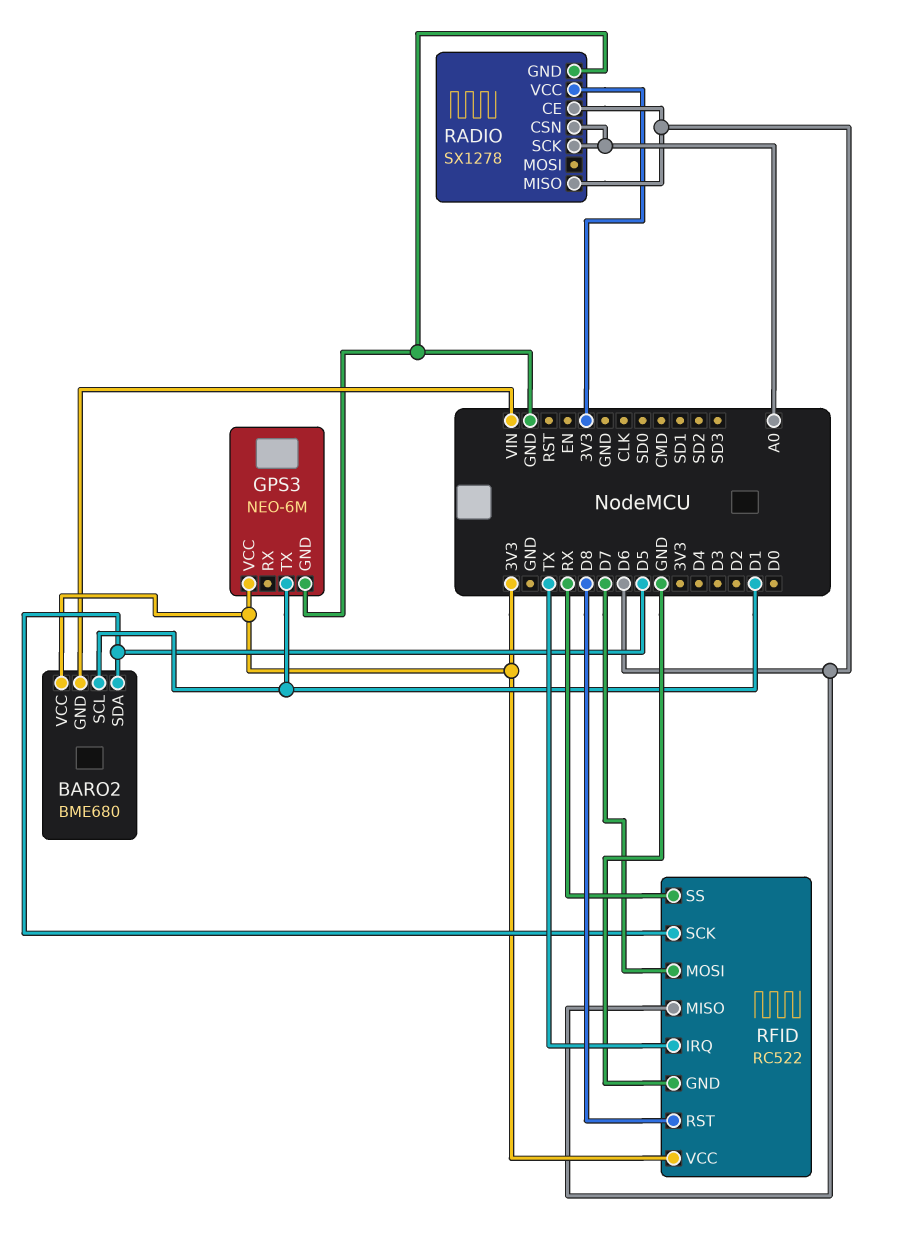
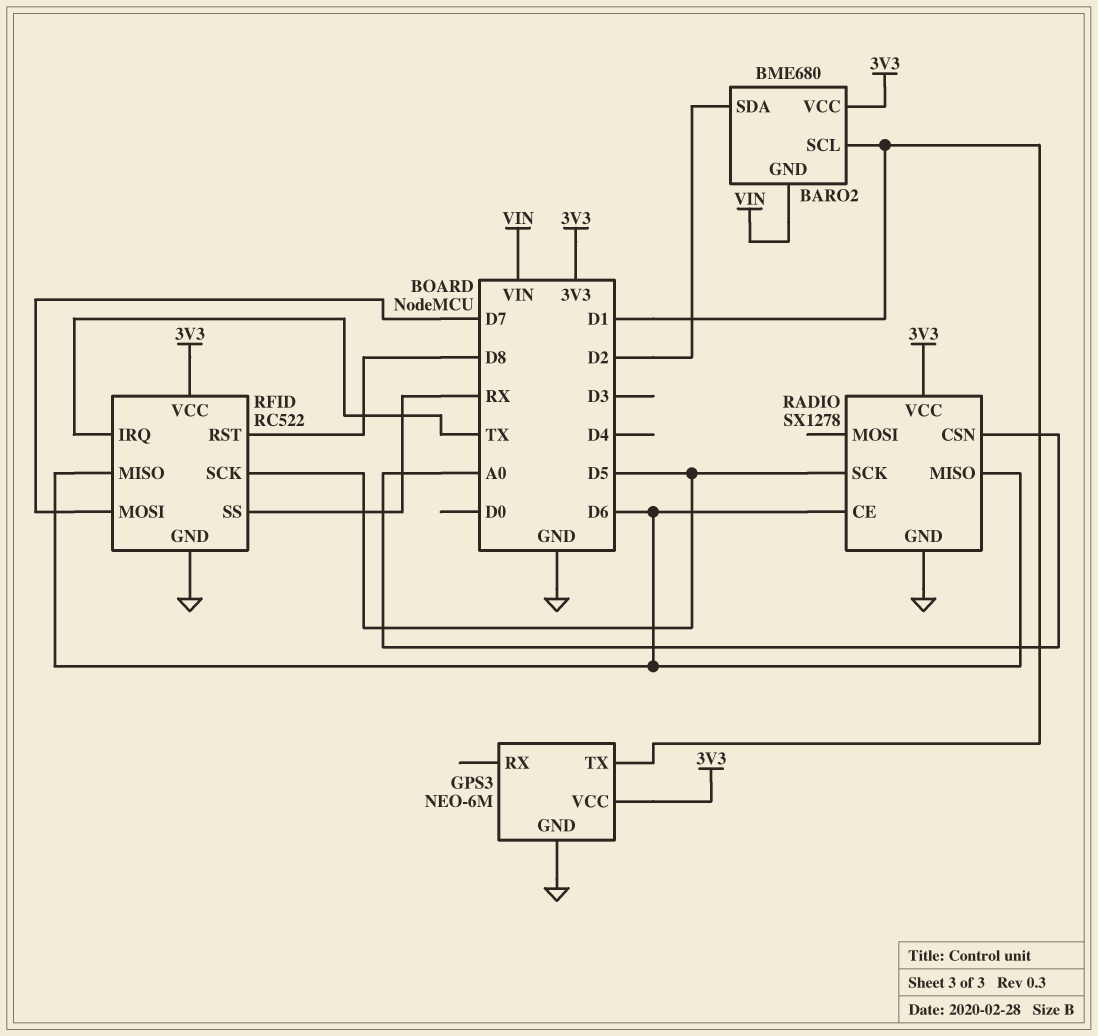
BARO2 pin SDA: D5 -> D2
RADIO pin SCK: A0 -> D5

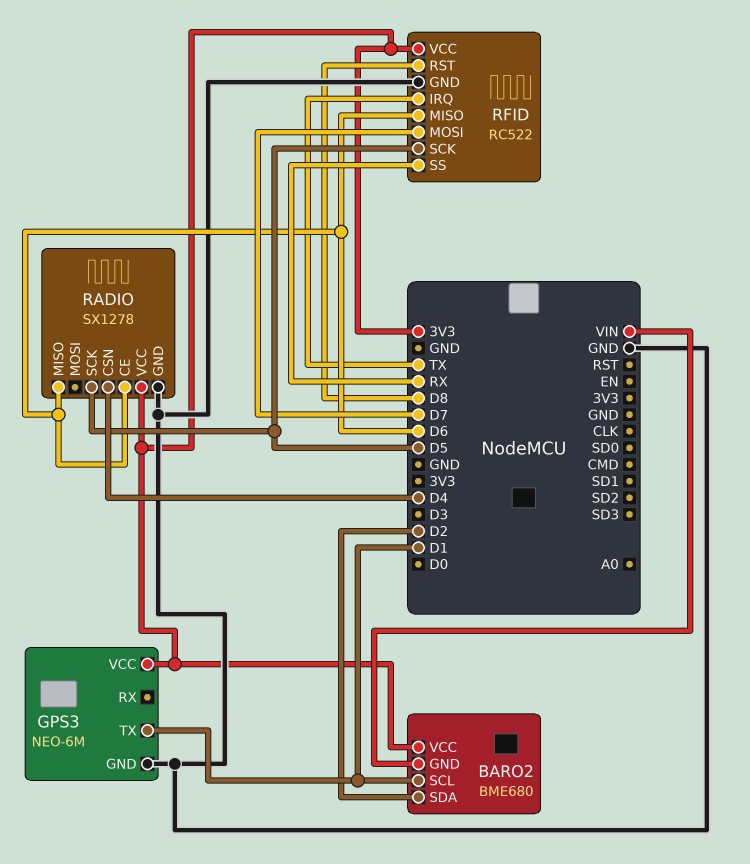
RADIO pin CSN: A0 -> D4

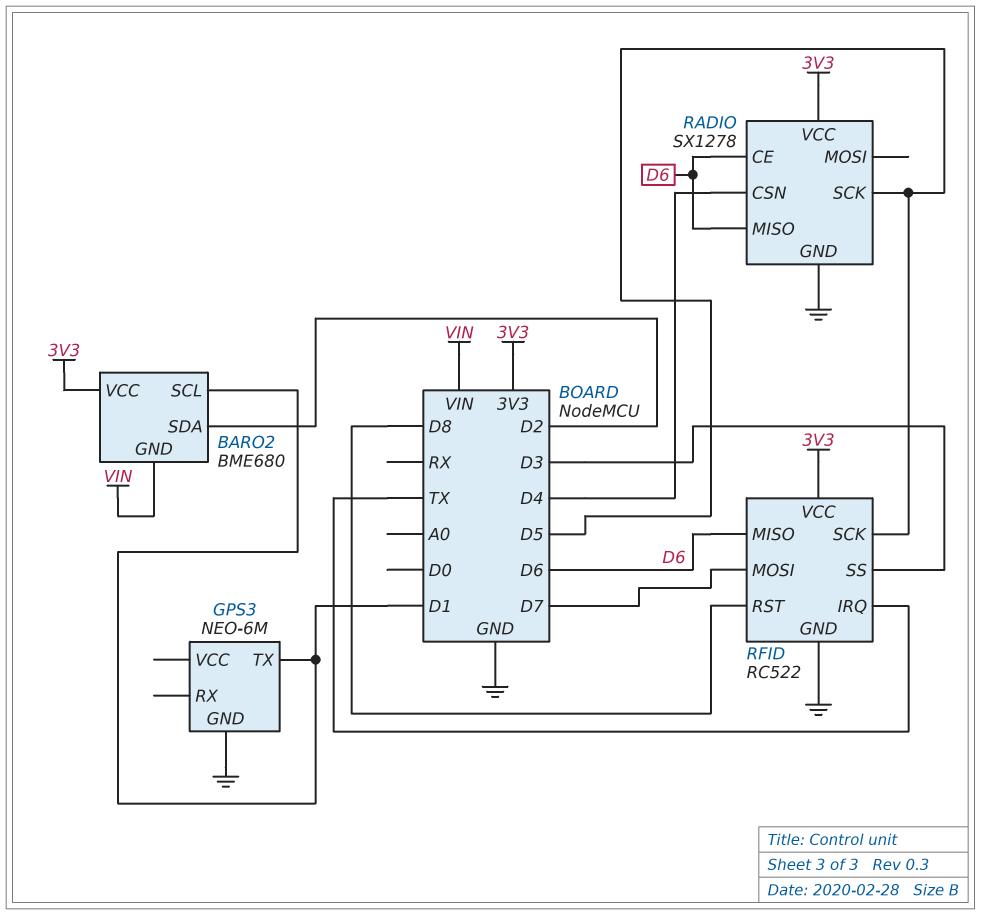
GPS3 pin VCC: 3V3 -> none
RFID pin SS: RX -> D3

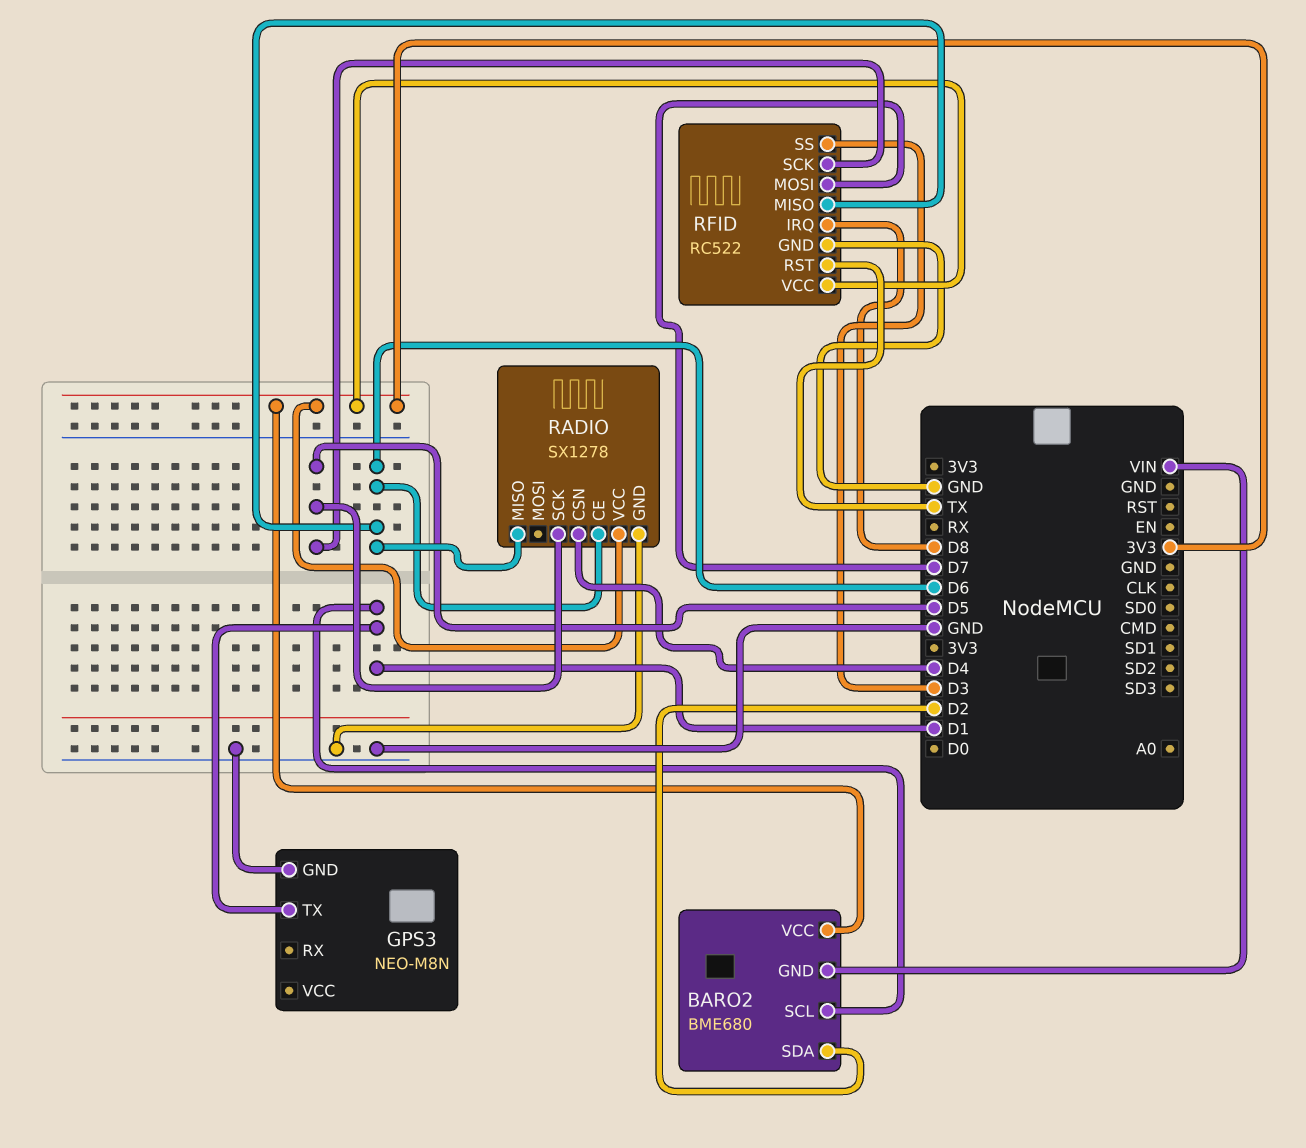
GPS3: NEO-6M -> NEO-M8N
RFID pin IRQ: TX -> D8
RFID pin RST: D8 -> TX

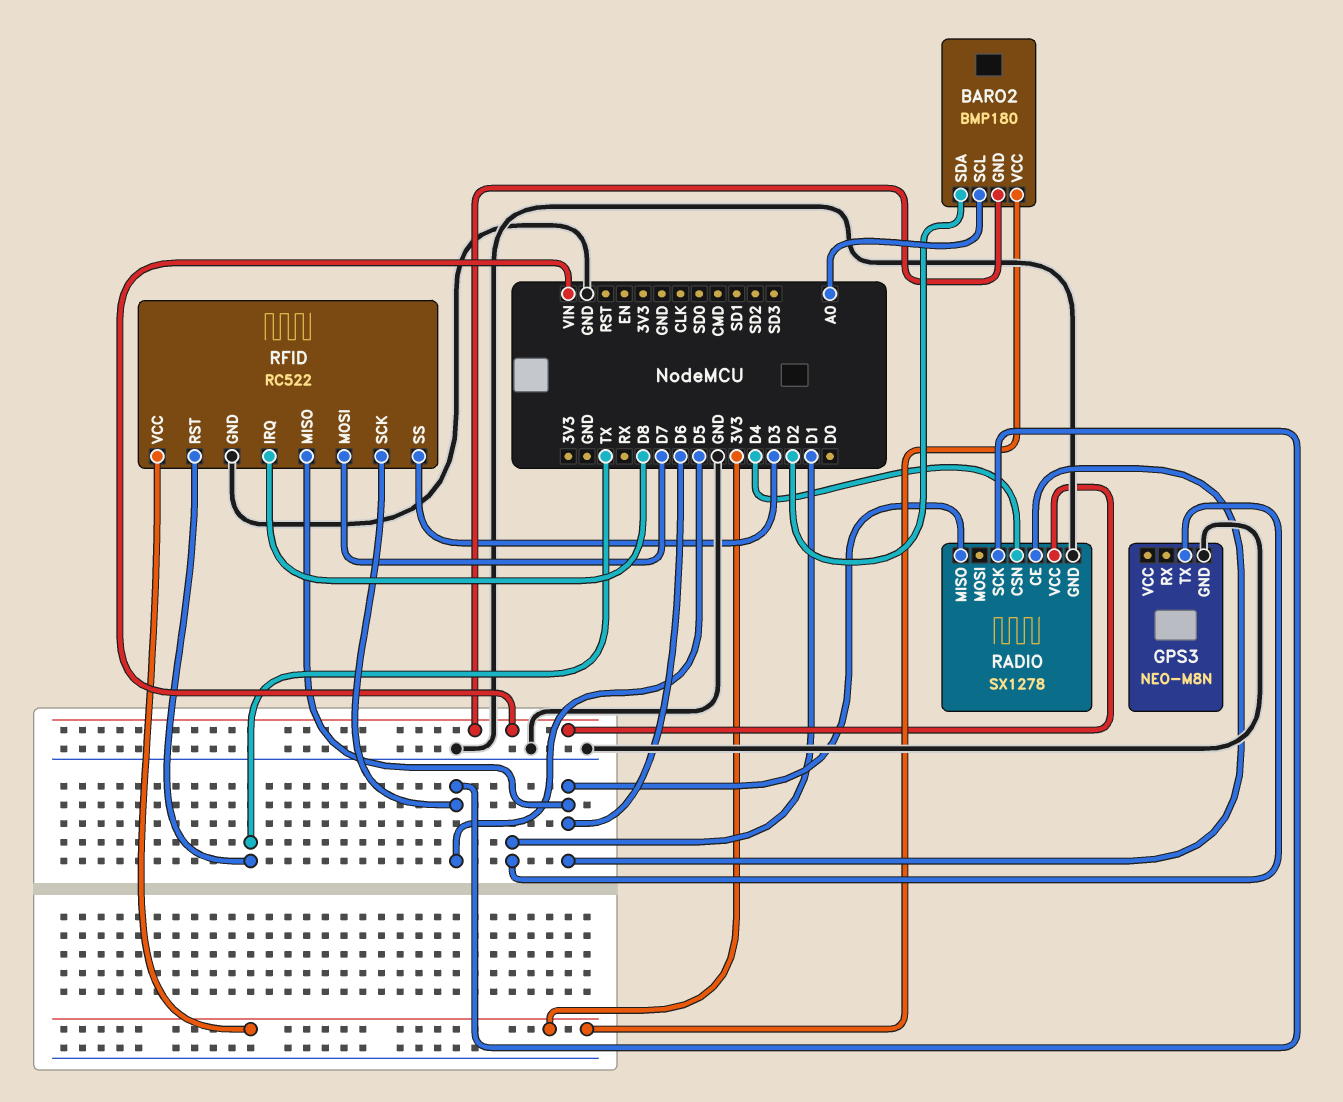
BARO2: BME680 -> BMP180
BARO2 pin SCL: D1 -> A0
RADIO pin VCC: 3V3 -> VIN

